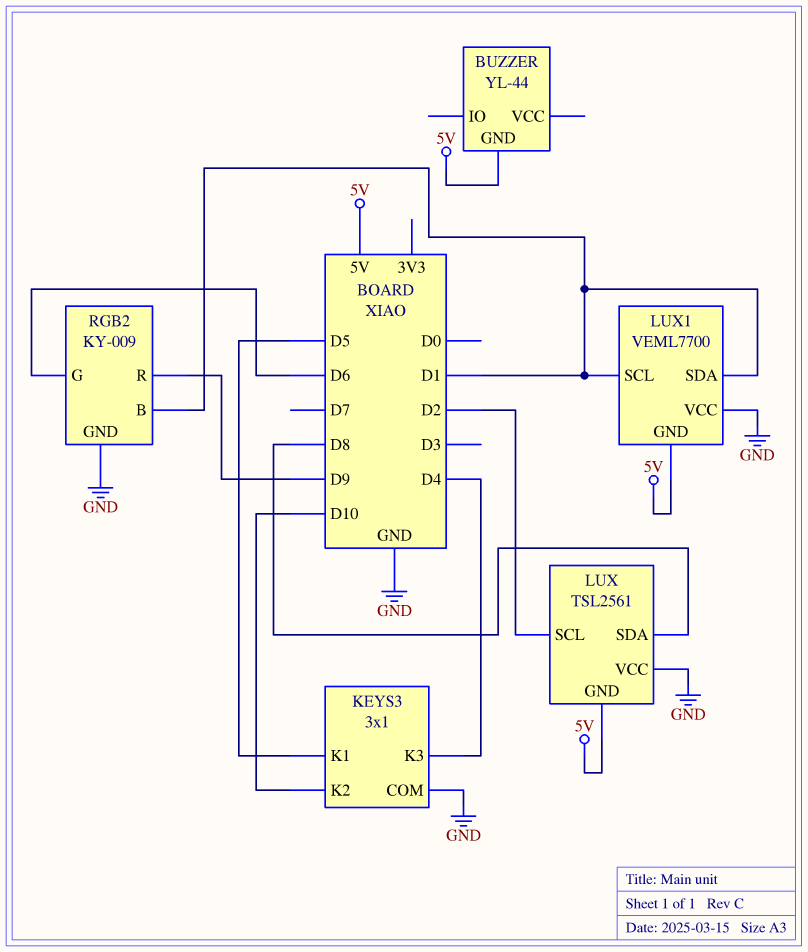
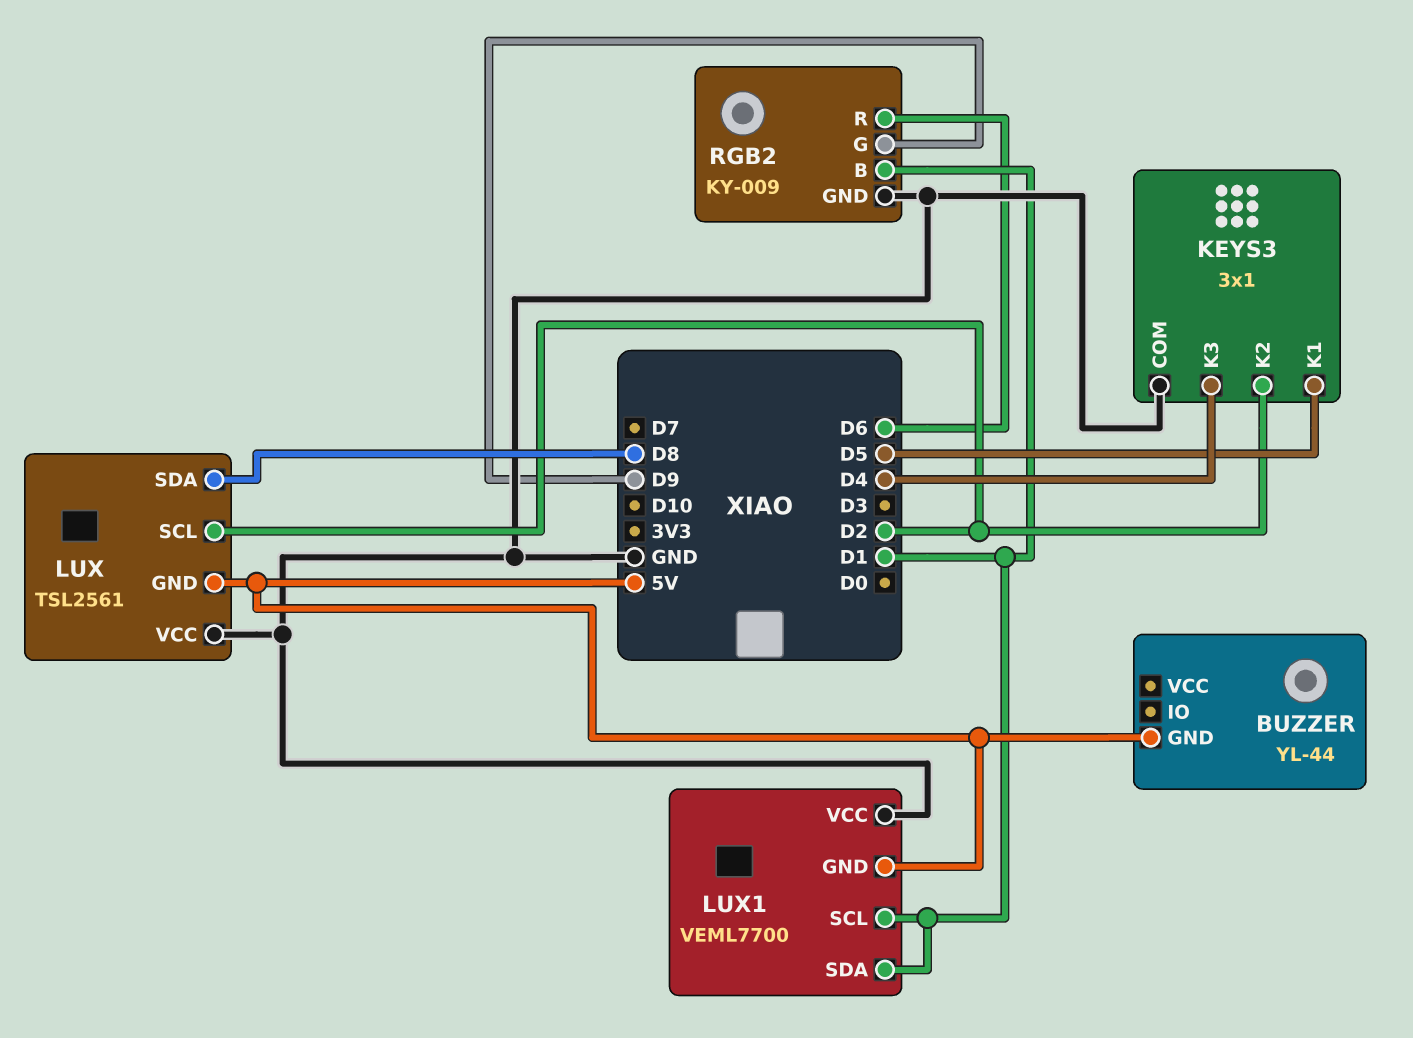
KEYS3 pin K2: D10 -> D2
RGB2 pin G: D6 -> D9
RGB2 pin R: D9 -> D6

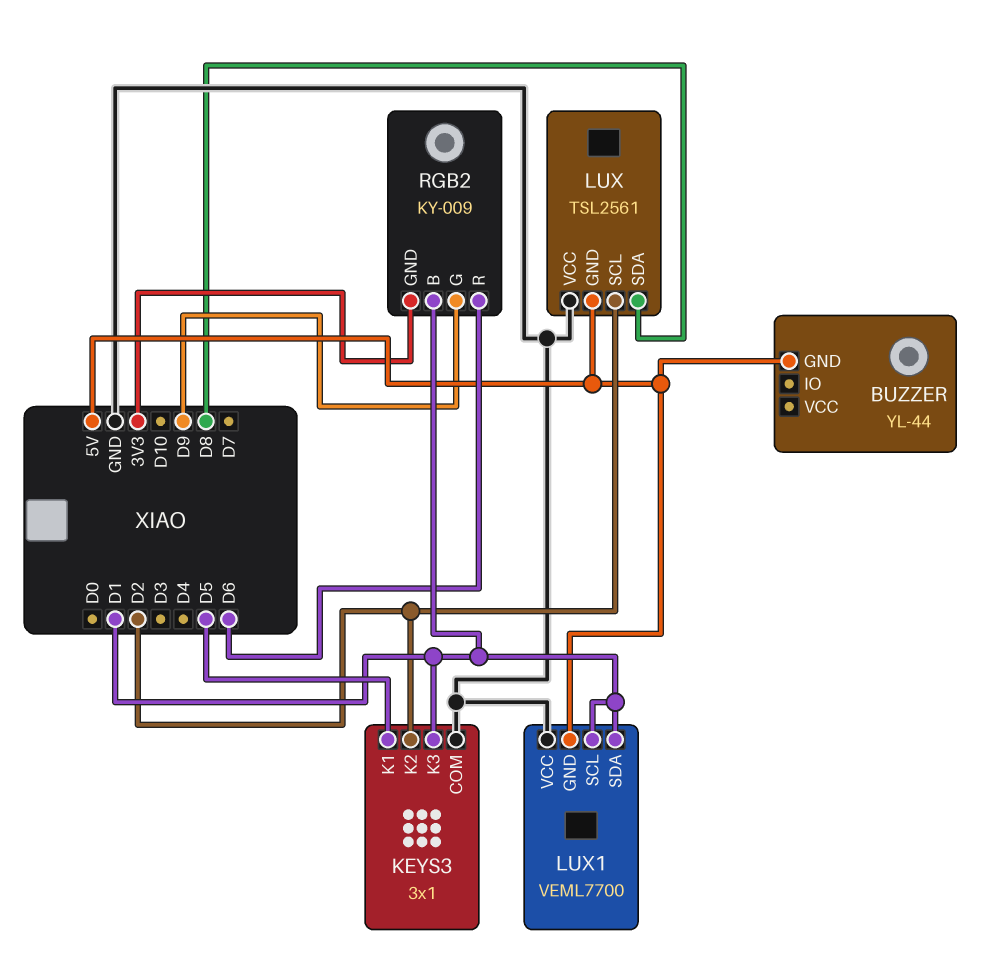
KEYS3 pin K3: D4 -> D1
RGB2 pin GND: GND -> 3V3

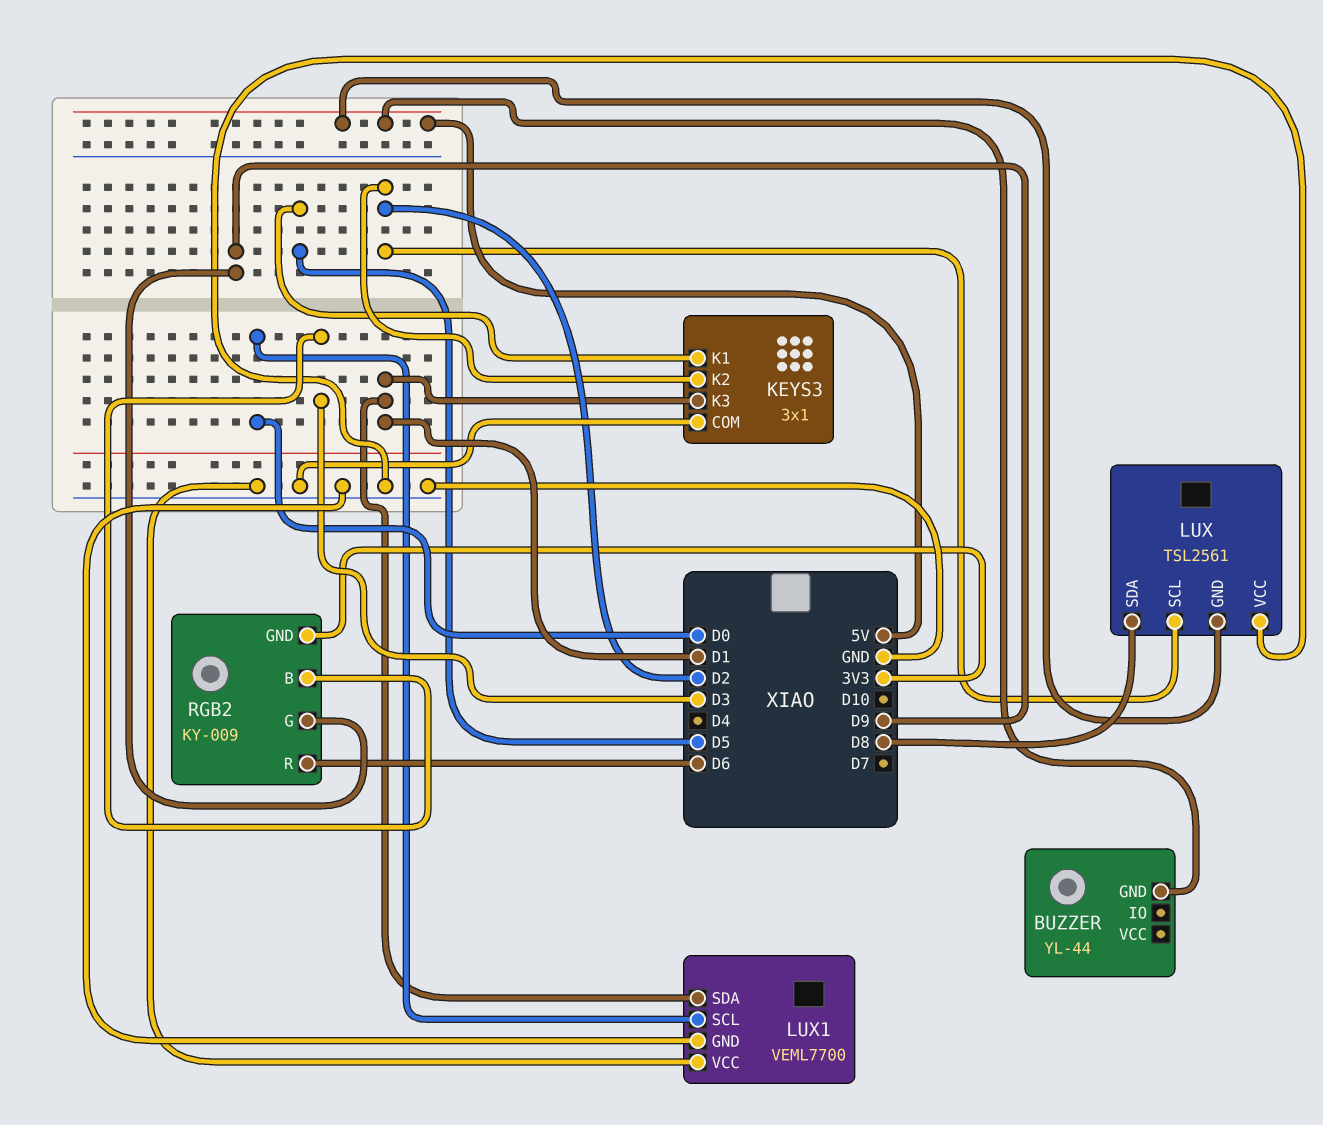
LUX1 pin GND: 5V -> GND
LUX1 pin SCL: D1 -> D0
RGB2 pin B: D1 -> D3

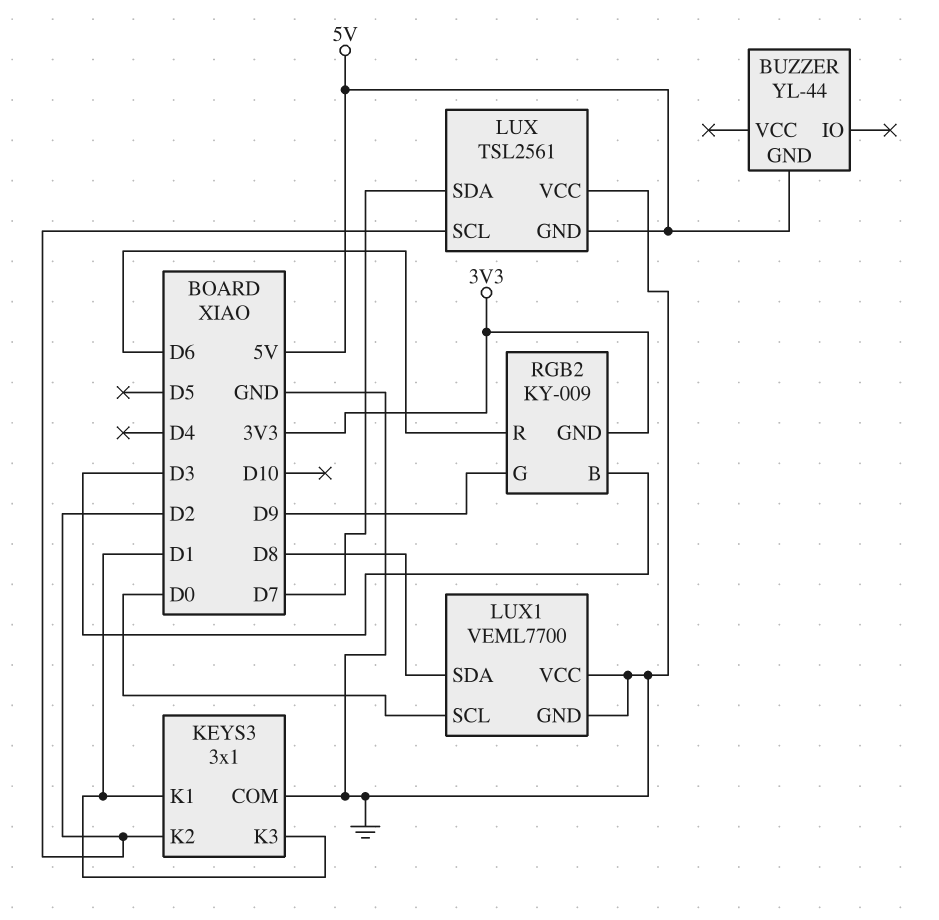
KEYS3 pin K1: D5 -> D1
LUX pin SDA: D8 -> D7
LUX1 pin SDA: D1 -> D8

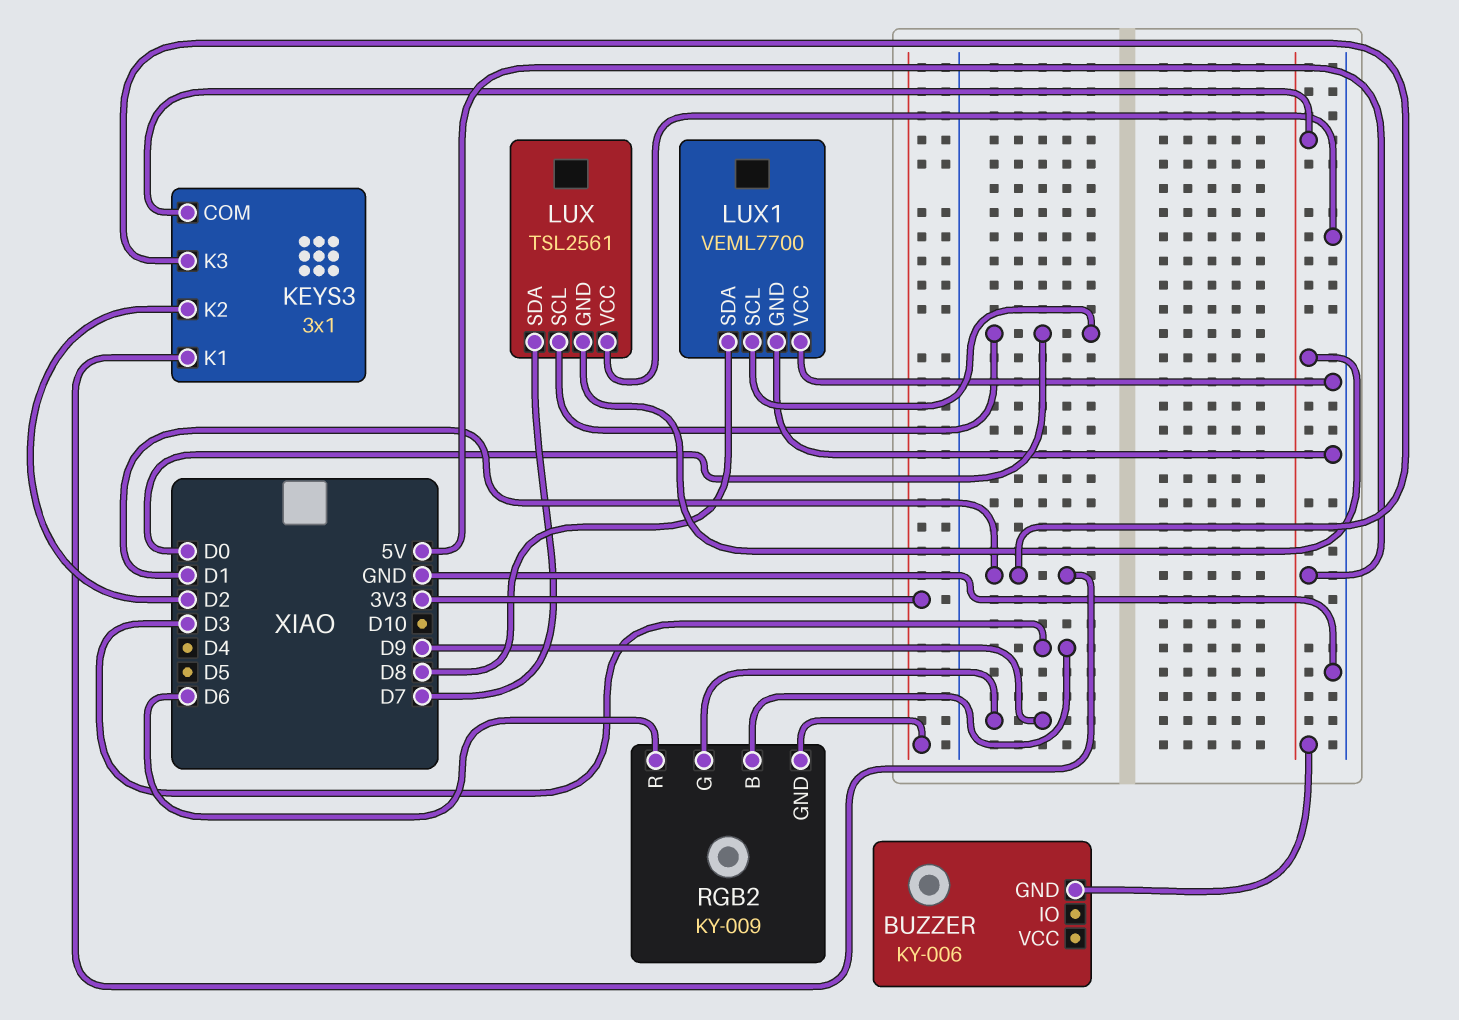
BUZZER: YL-44 -> KY-006
KEYS3 pin COM: GND -> 5V
LUX pin SCL: D2 -> D0

